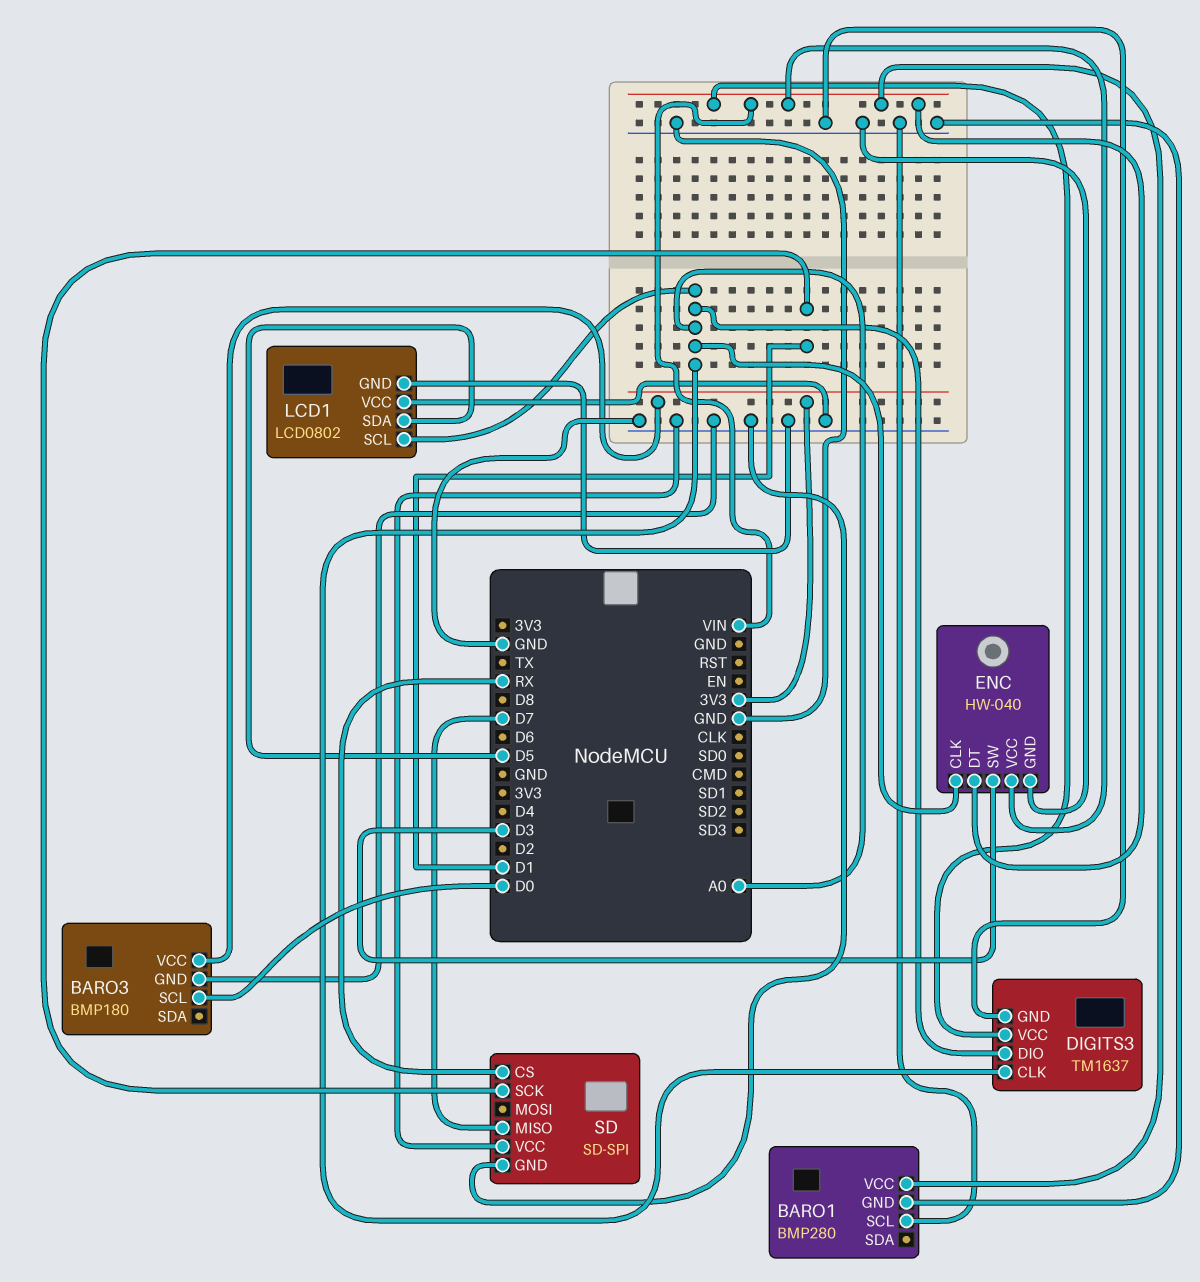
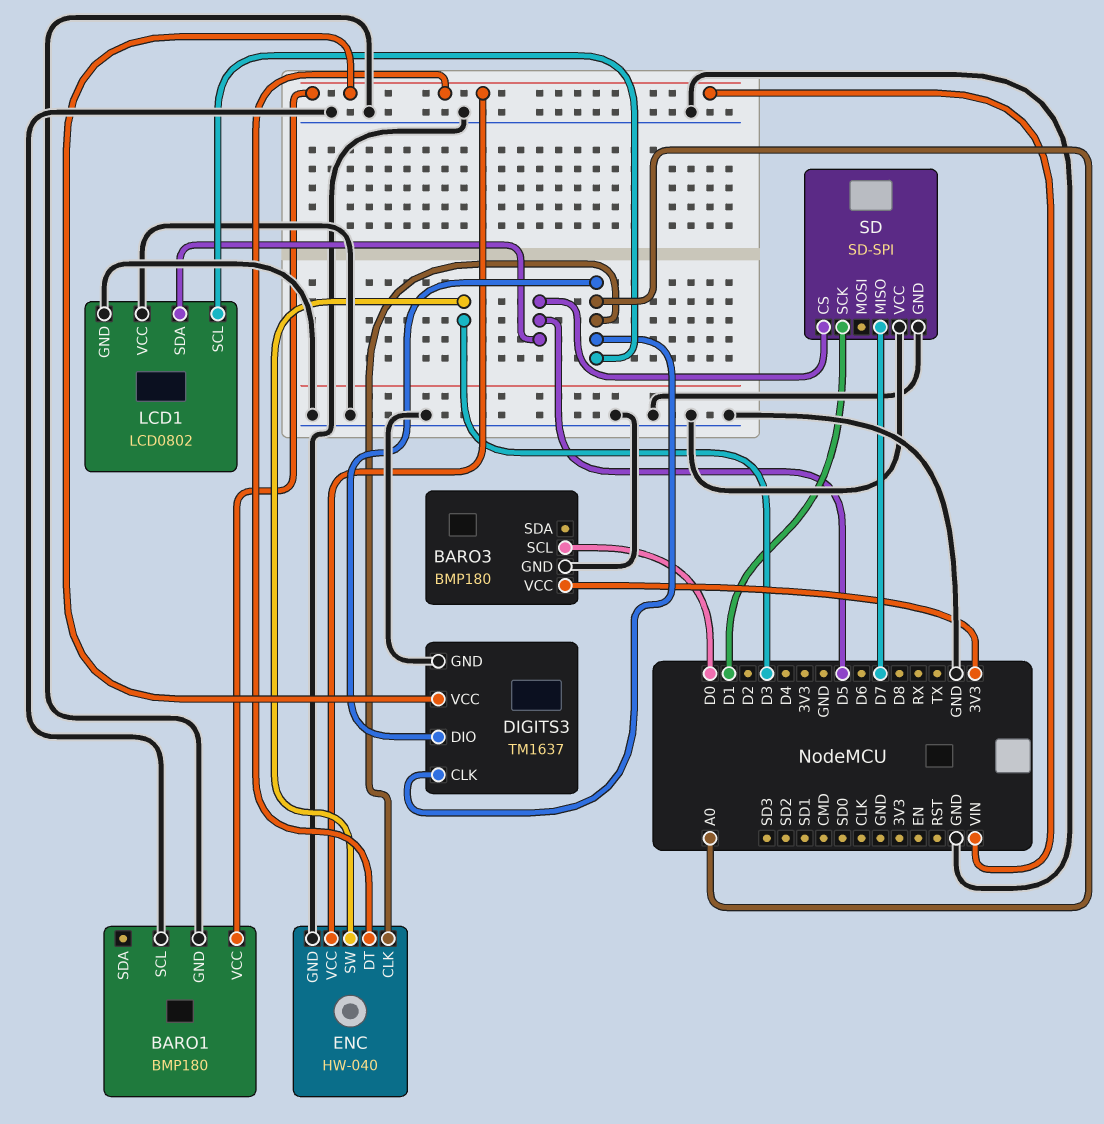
BARO1: BMP280 -> BMP180
SD pin CS: RX -> D5

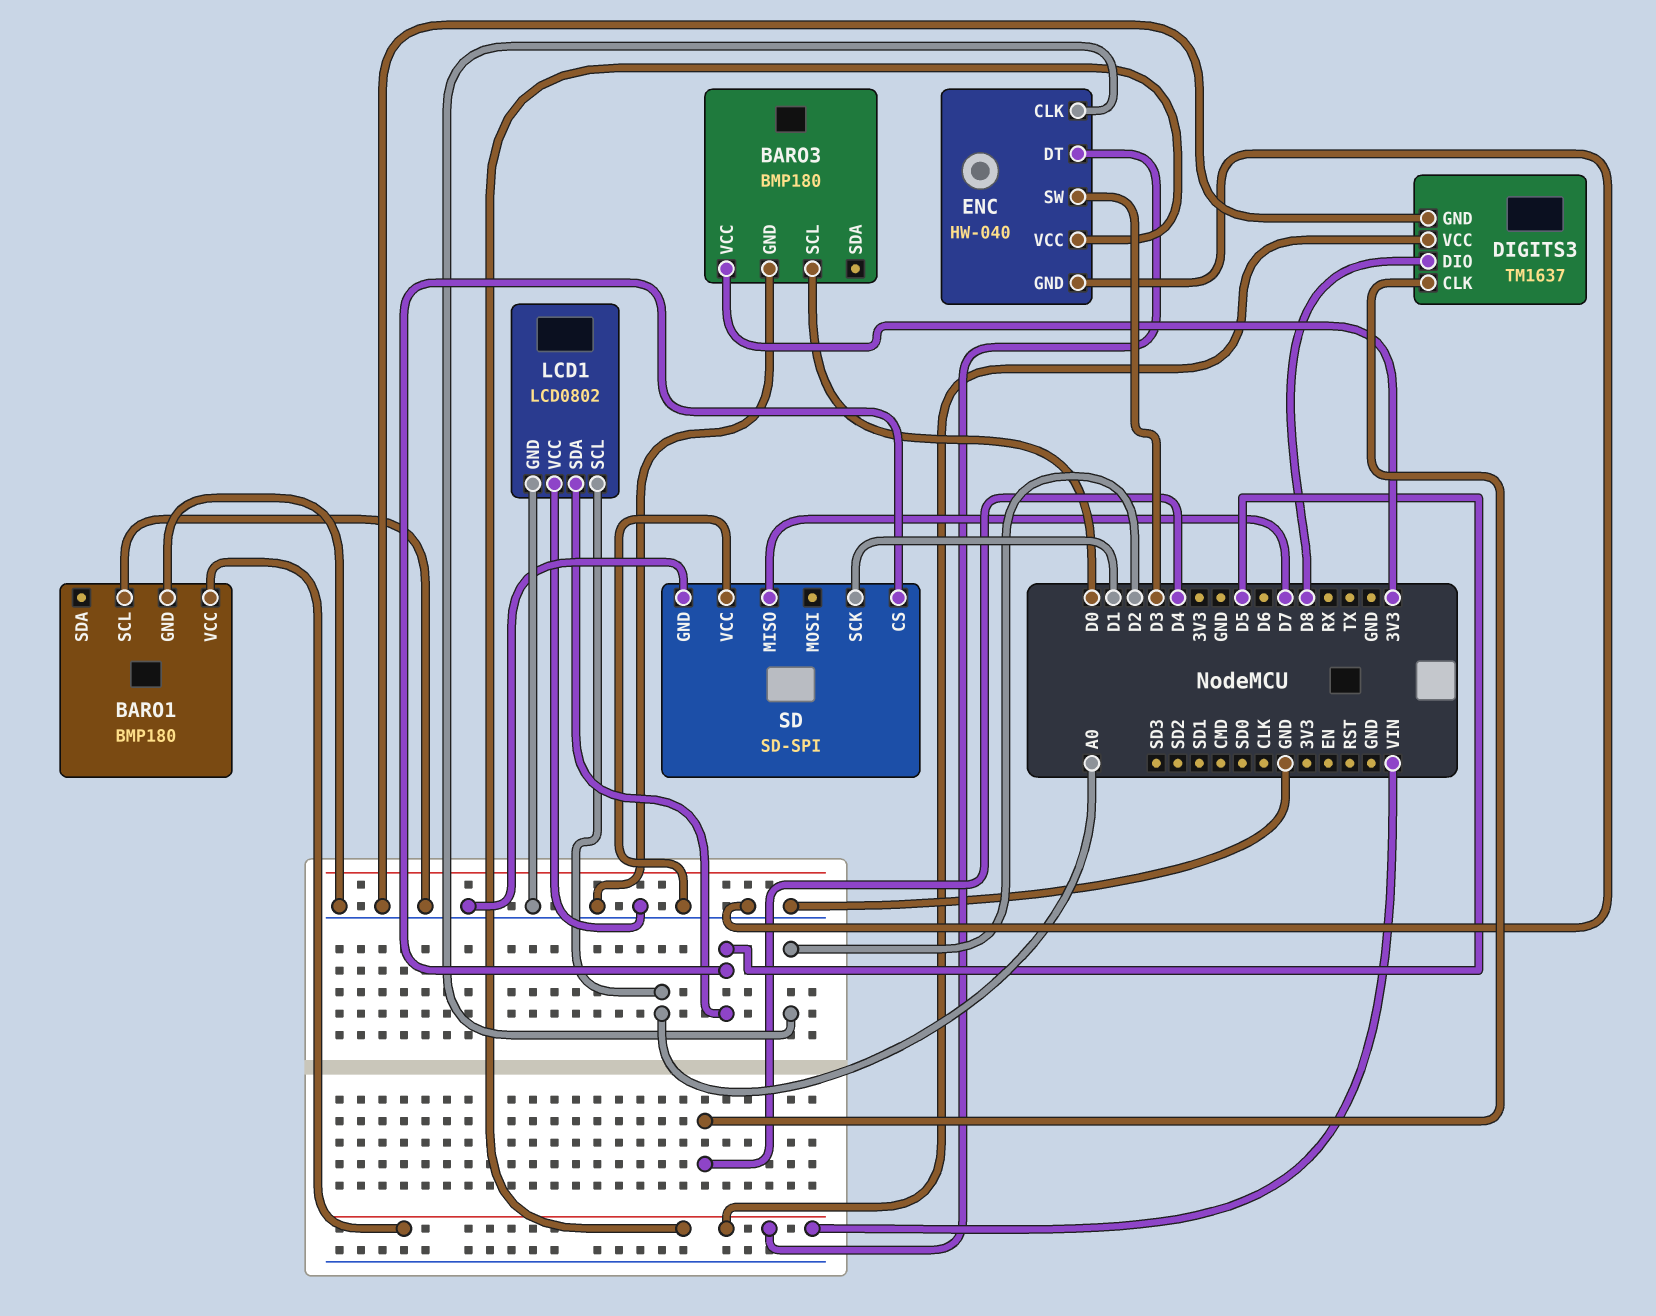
DIGITS3 pin CLK: A0 -> D4
DIGITS3 pin DIO: A0 -> D8
ENC pin CLK: A0 -> D2

